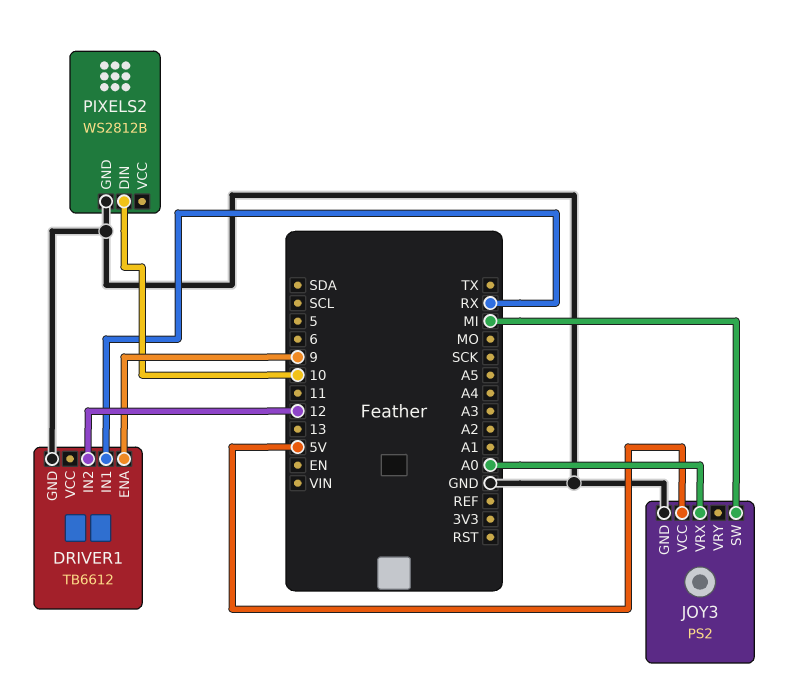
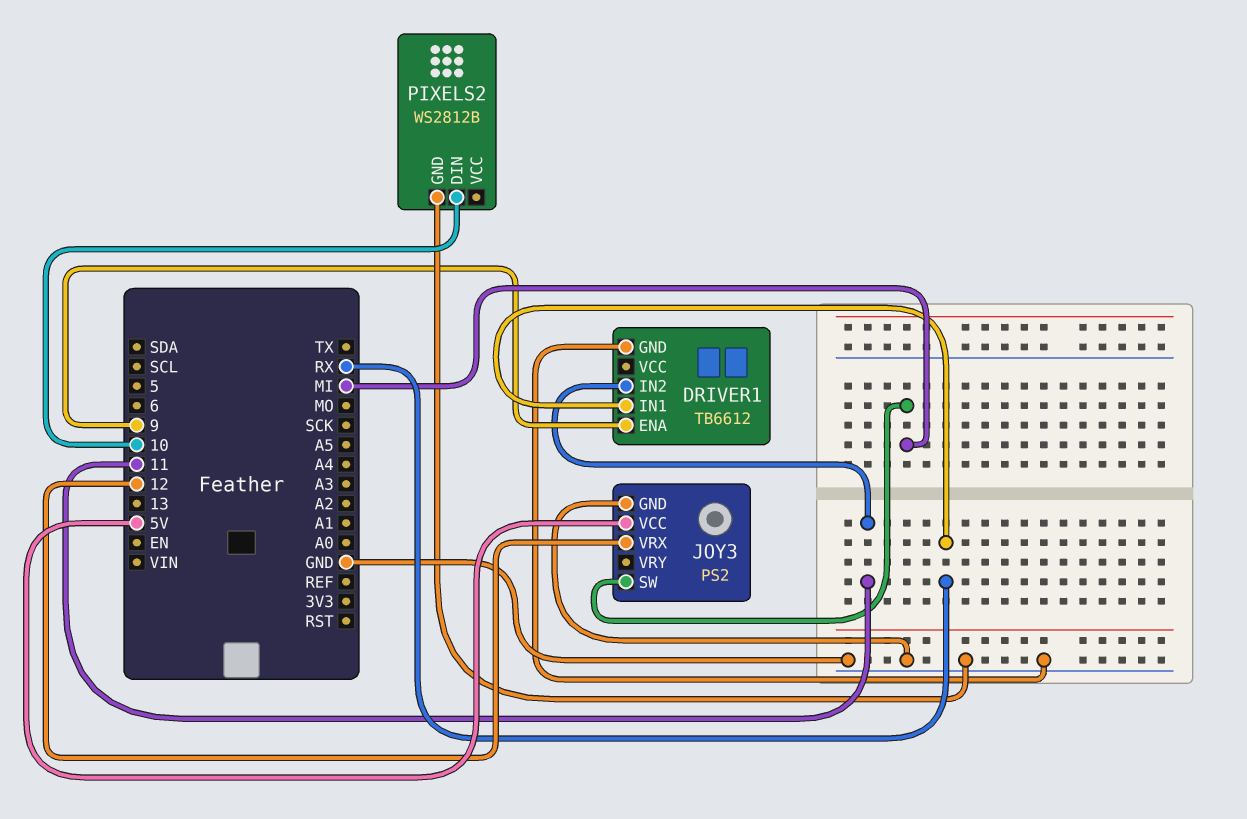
DRIVER1 pin IN2: 12 -> 11
JOY3 pin VRX: A0 -> 12

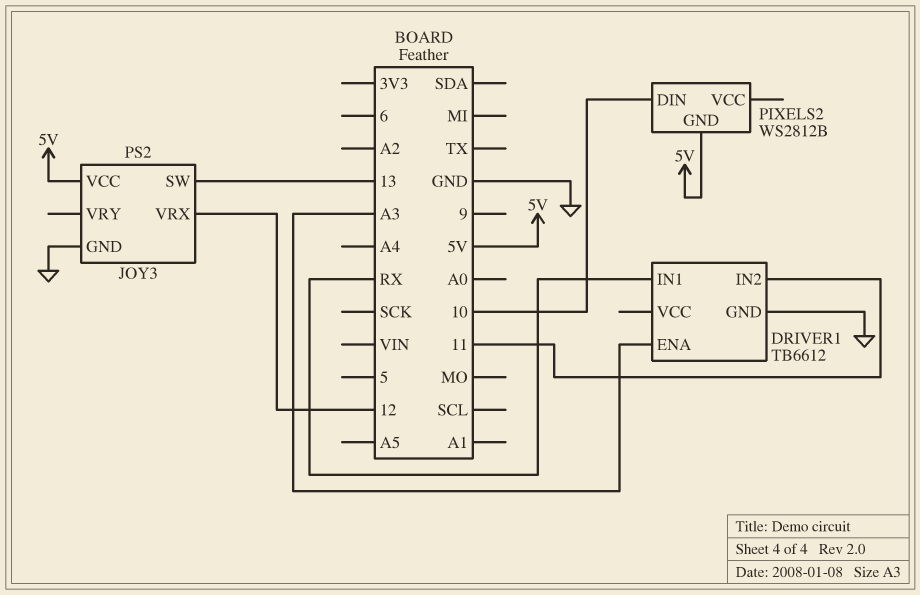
DRIVER1 pin ENA: 9 -> A3
JOY3 pin SW: MI -> 13
PIXELS2 pin GND: GND -> 5V

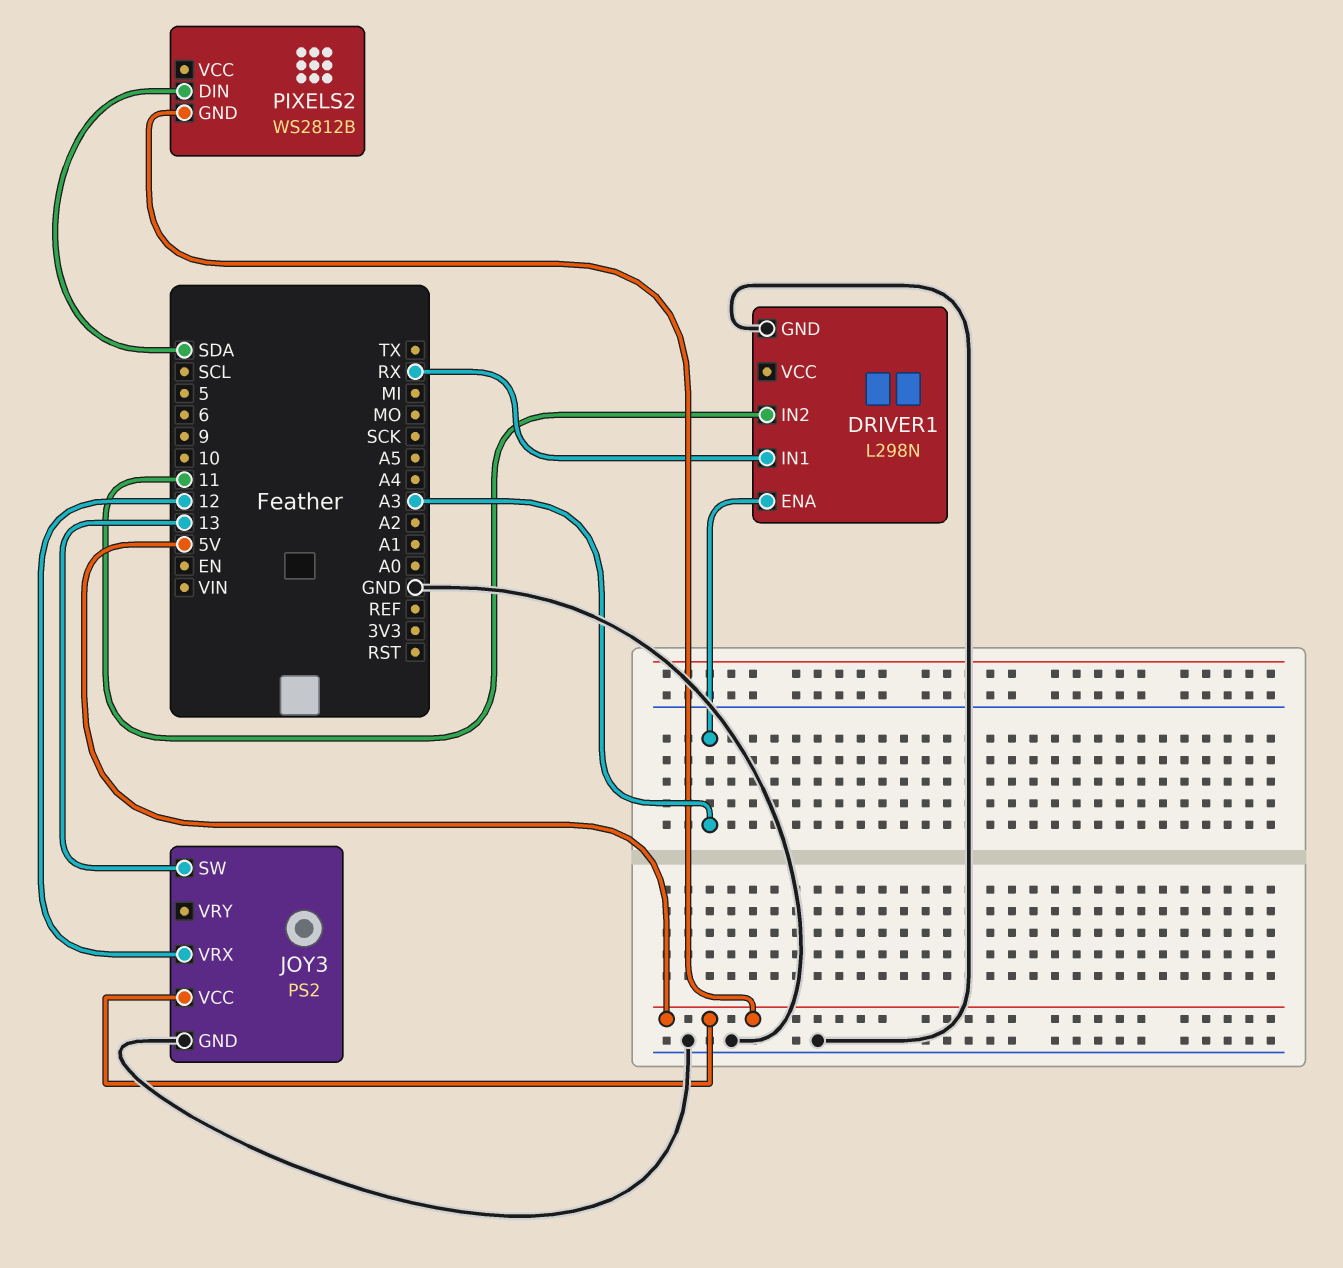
DRIVER1: TB6612 -> L298N
PIXELS2 pin DIN: 10 -> SDA

